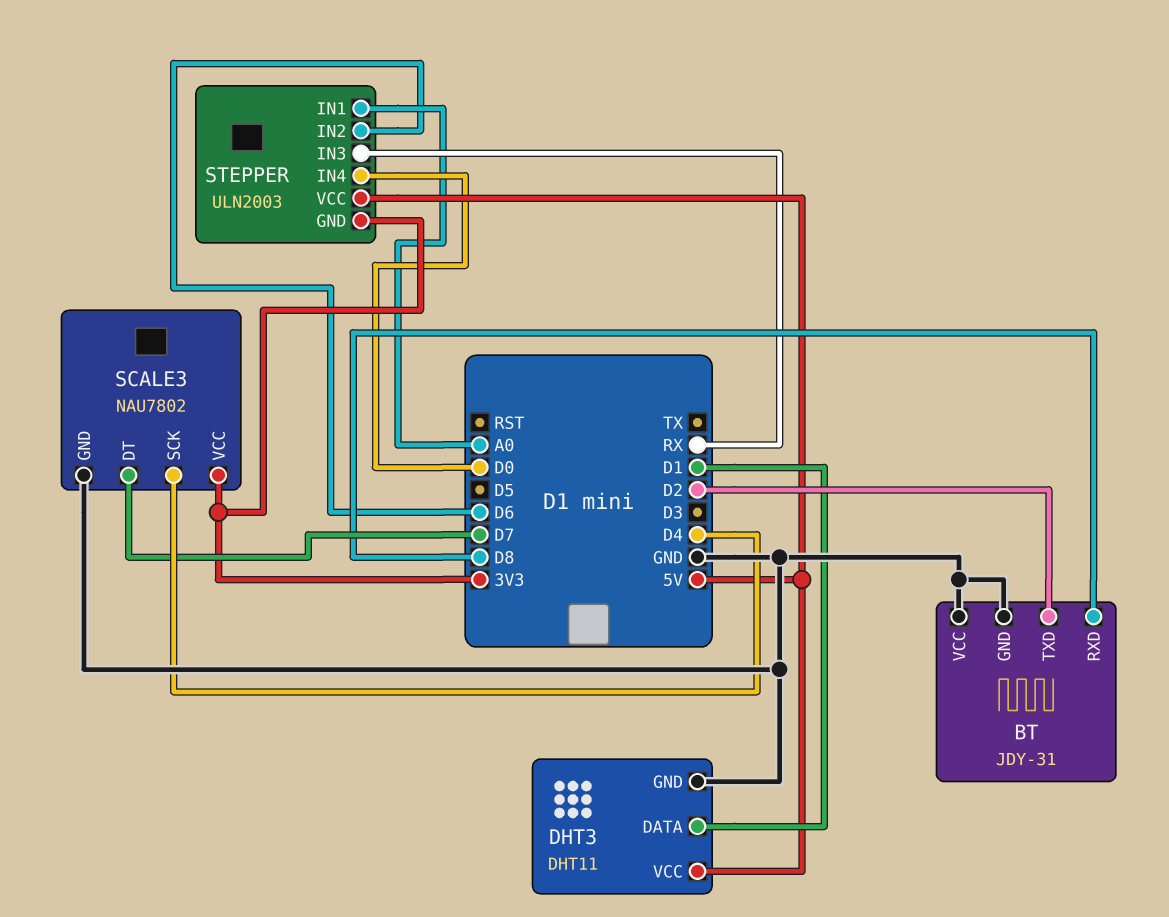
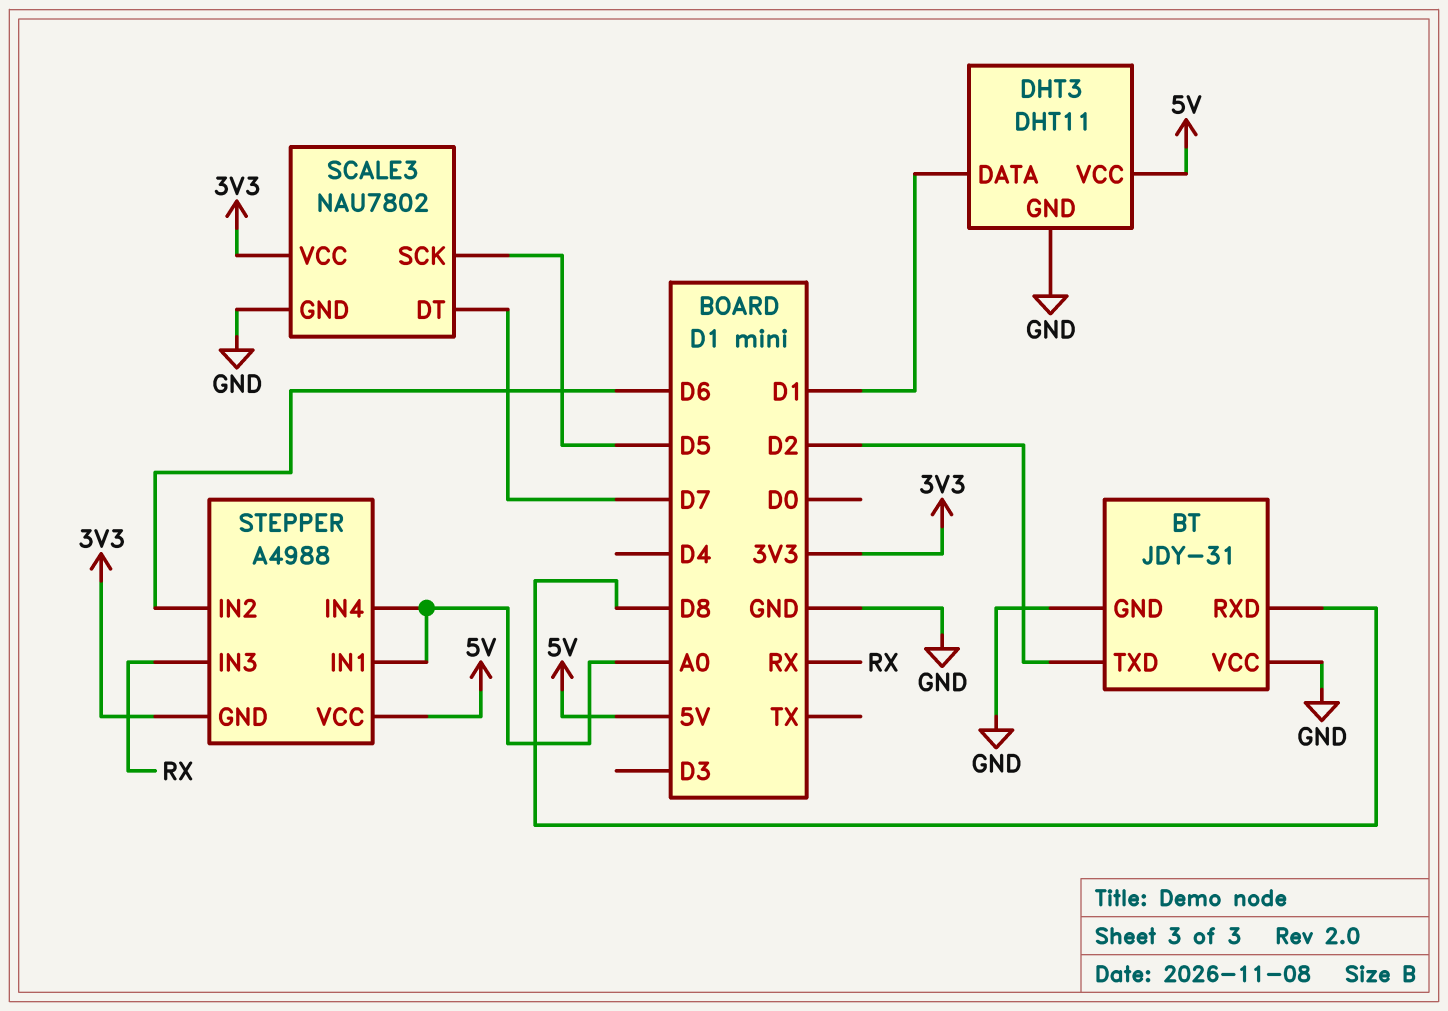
SCALE3 pin SCK: D4 -> D5
STEPPER: ULN2003 -> A4988
STEPPER pin IN4: D0 -> A0

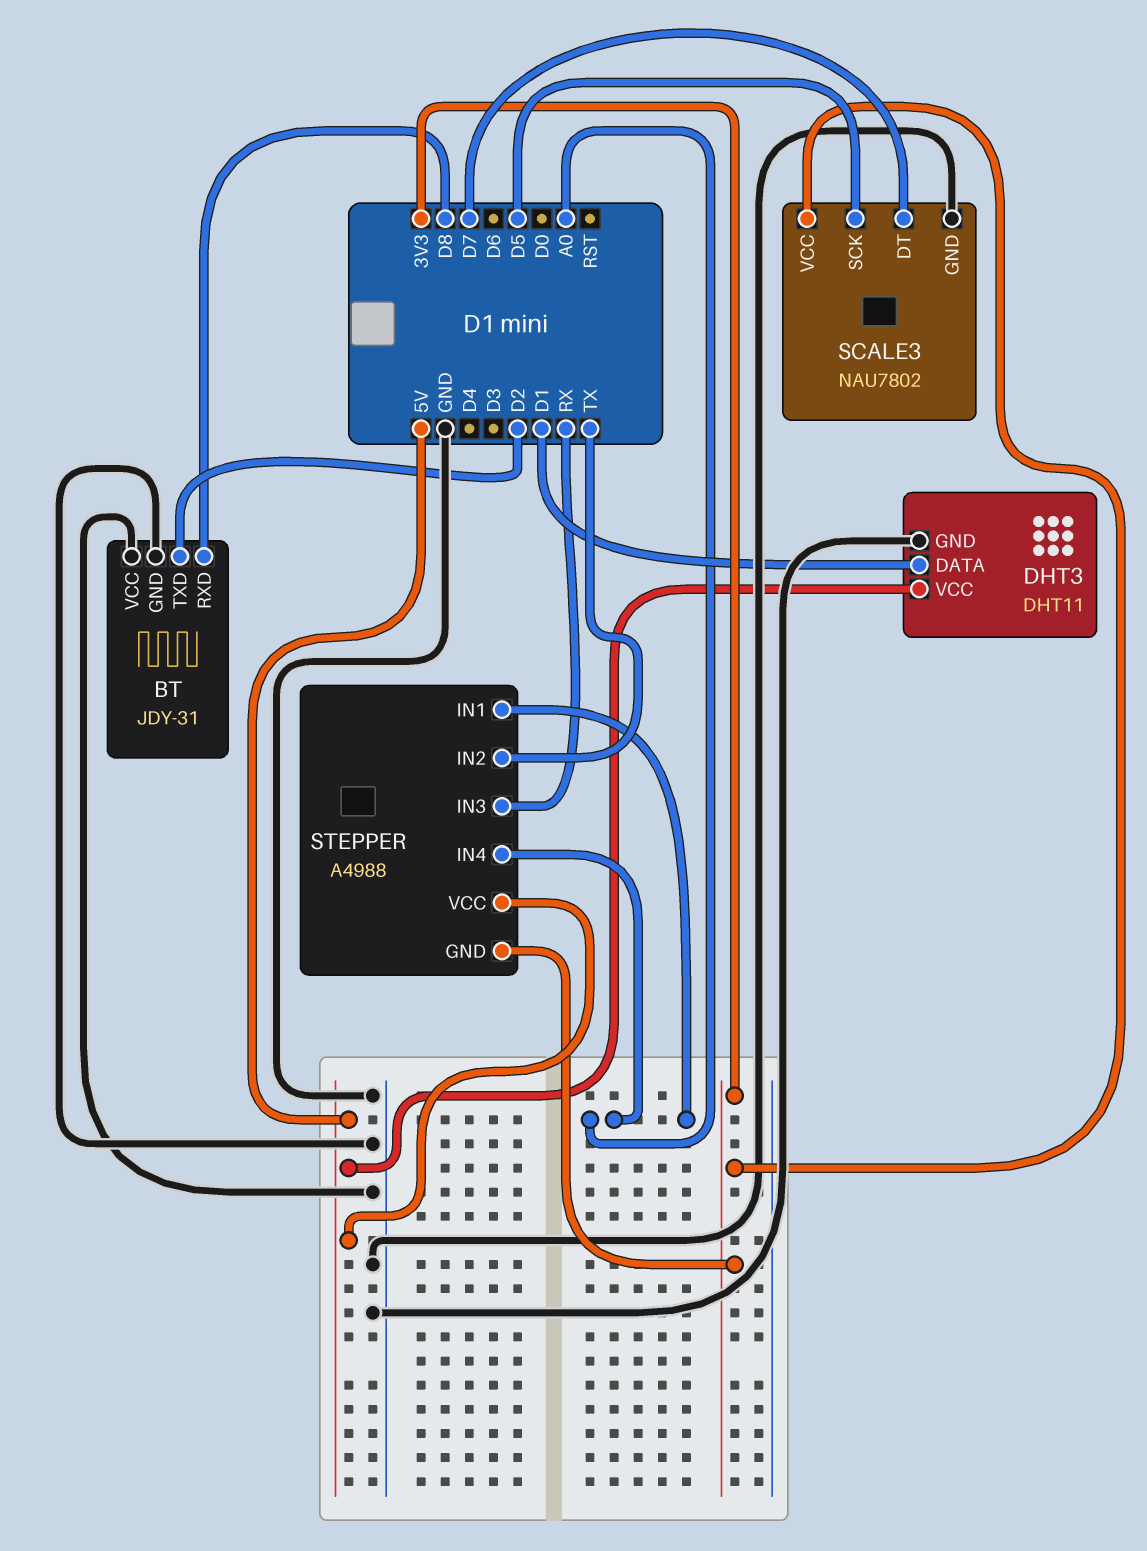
STEPPER pin IN2: D6 -> TX

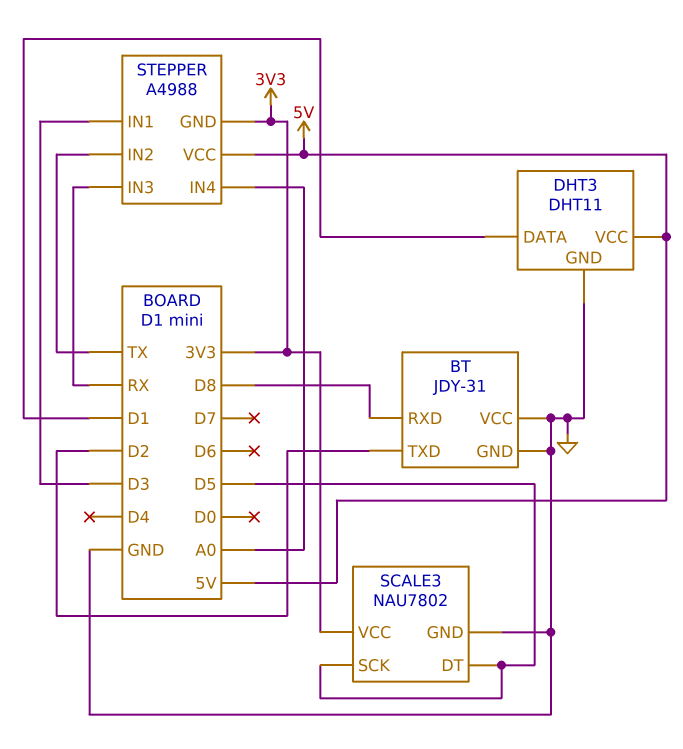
SCALE3 pin DT: D7 -> D5
STEPPER pin IN1: A0 -> D3

